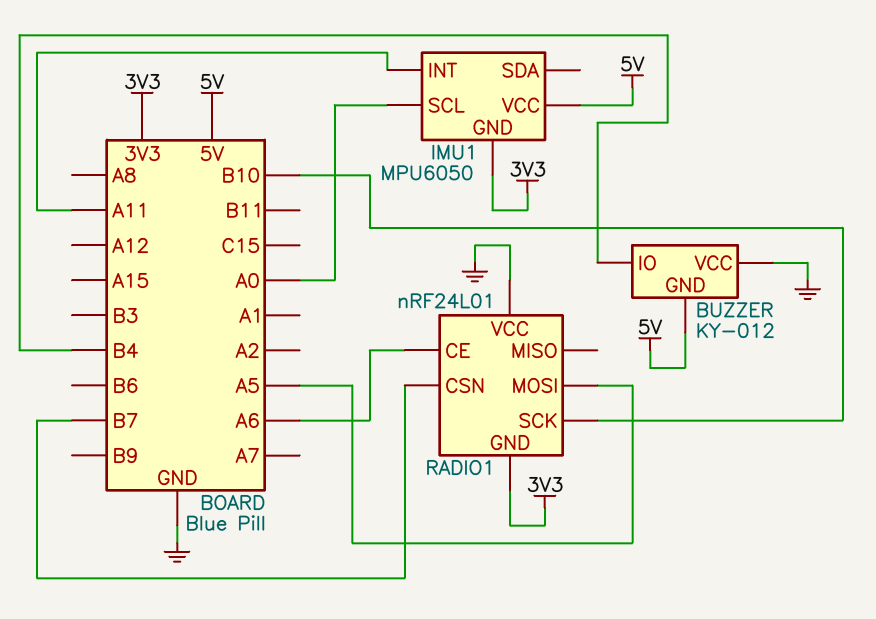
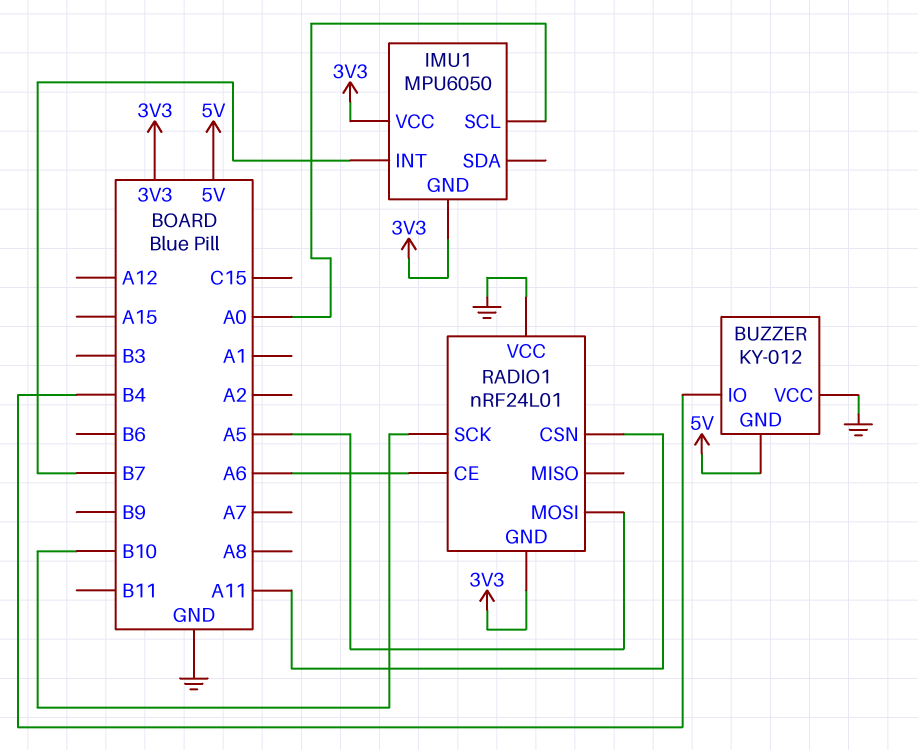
IMU1 pin INT: A11 -> B7
IMU1 pin VCC: 5V -> 3V3
RADIO1 pin CSN: B7 -> A11

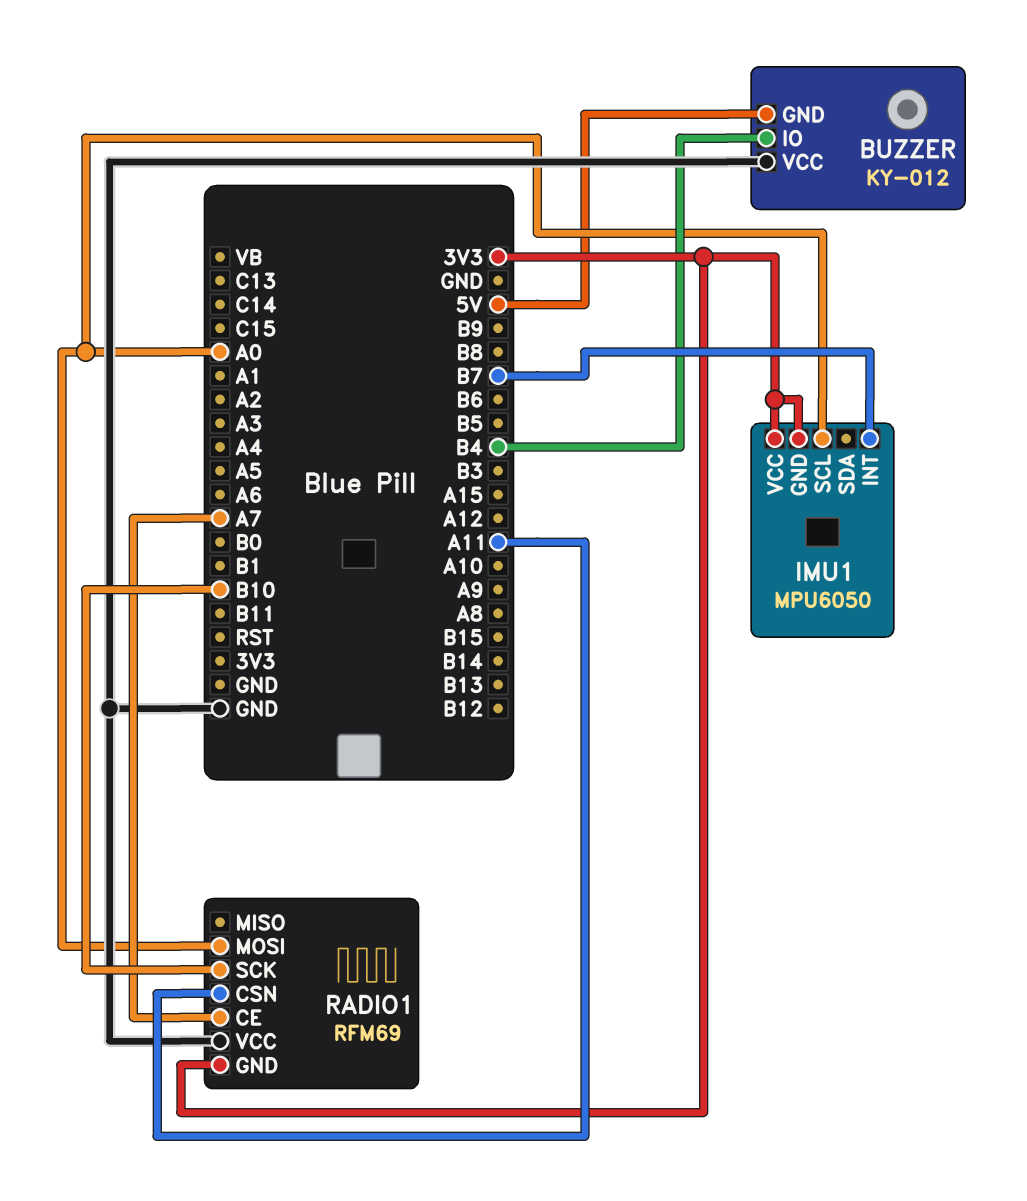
RADIO1: nRF24L01 -> RFM69
RADIO1 pin CE: A6 -> A7
RADIO1 pin MOSI: A5 -> A0

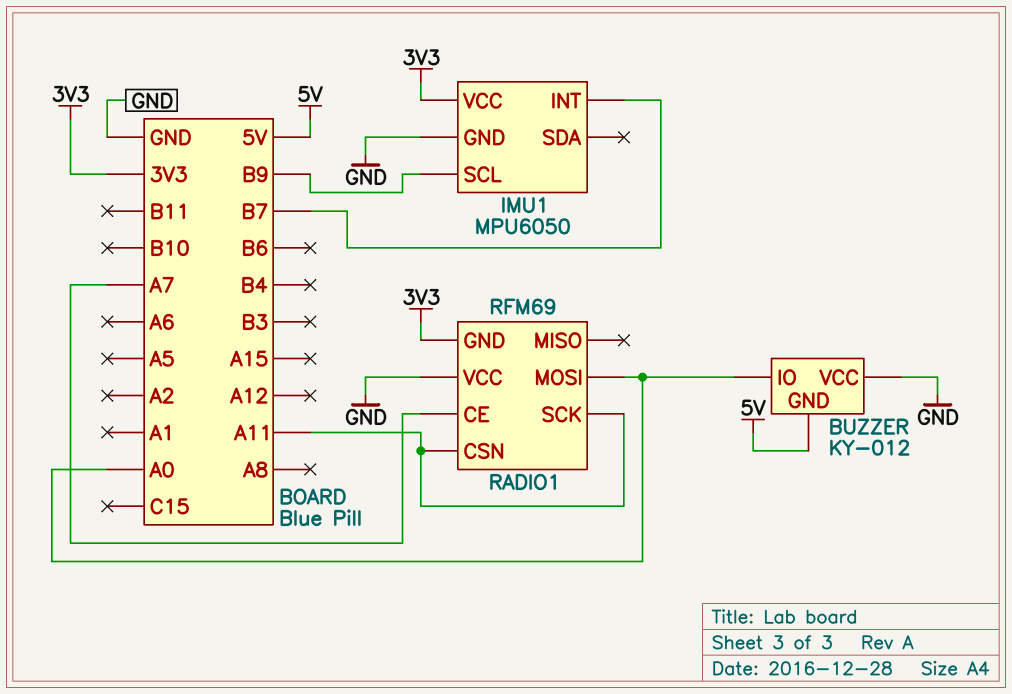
BUZZER pin IO: B4 -> A0
IMU1 pin GND: 3V3 -> GND
IMU1 pin SCL: A0 -> B9
RADIO1 pin SCK: B10 -> A11

